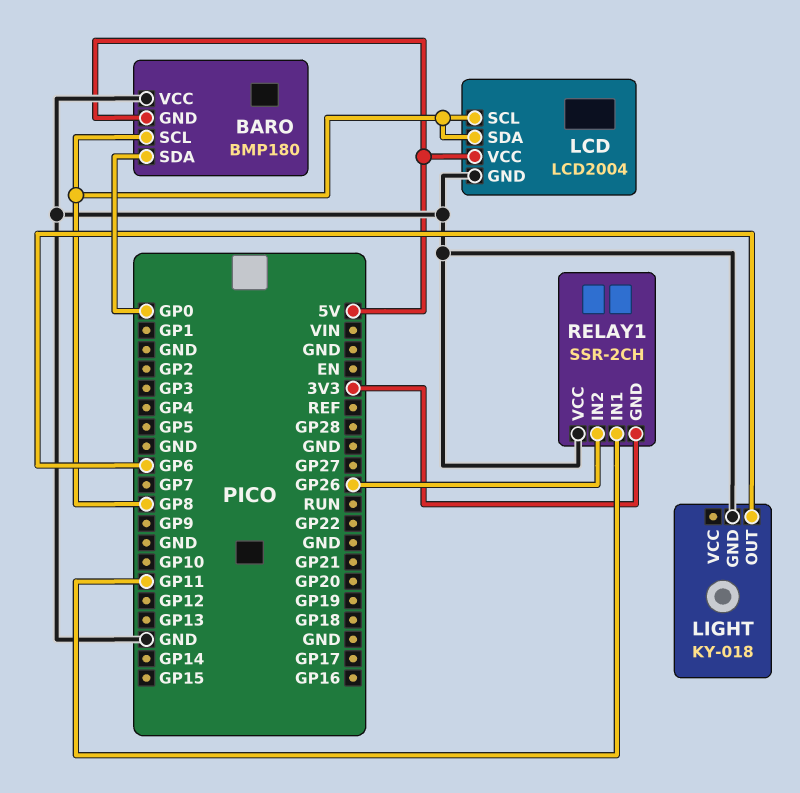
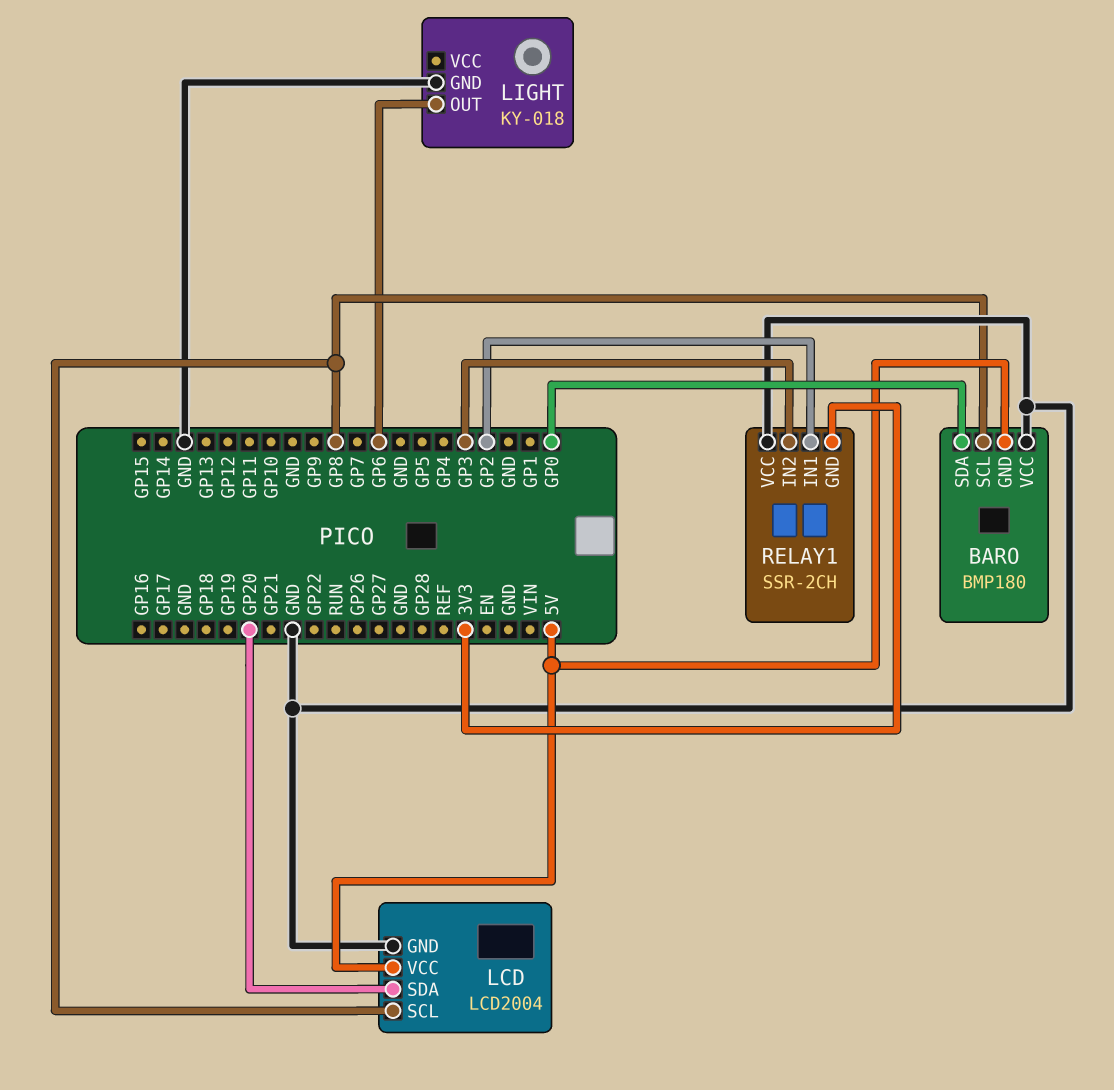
LCD pin SDA: GP8 -> GP20
RELAY1 pin IN1: GP11 -> GP2
RELAY1 pin IN2: GP26 -> GP3

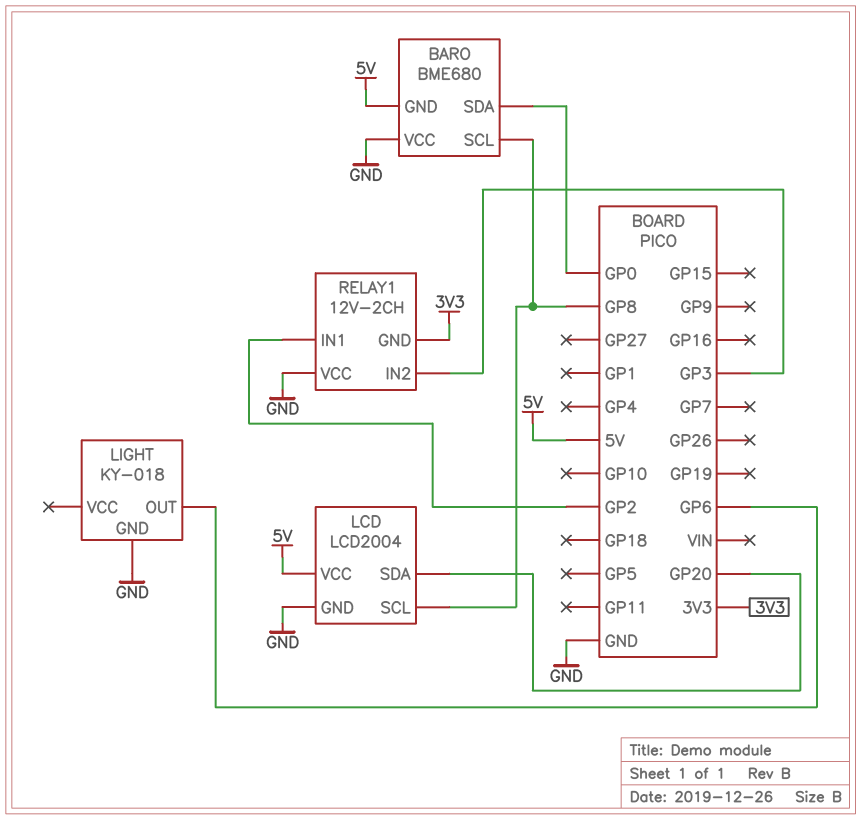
BARO: BMP180 -> BME680
RELAY1: SSR-2CH -> 12V-2CH

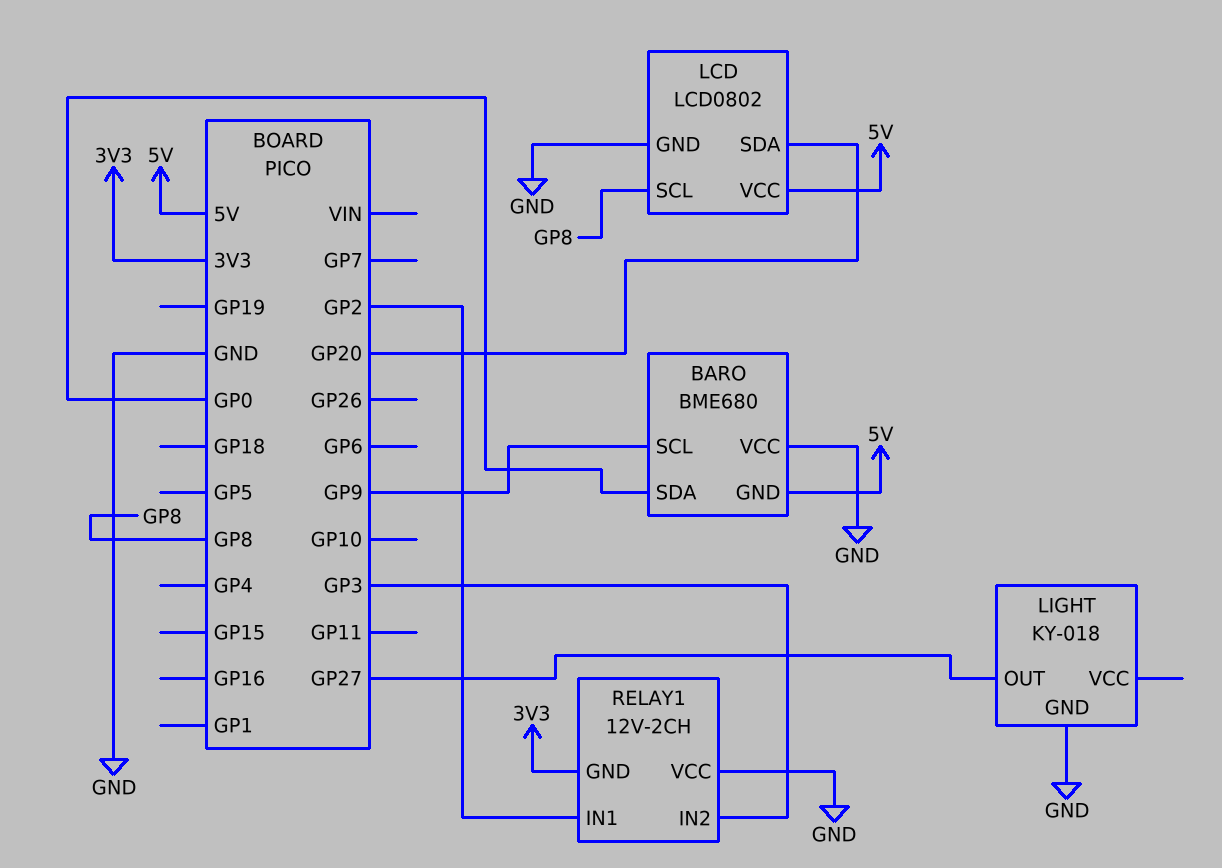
BARO pin SCL: GP8 -> GP9
LCD: LCD2004 -> LCD0802
LIGHT pin OUT: GP6 -> GP27

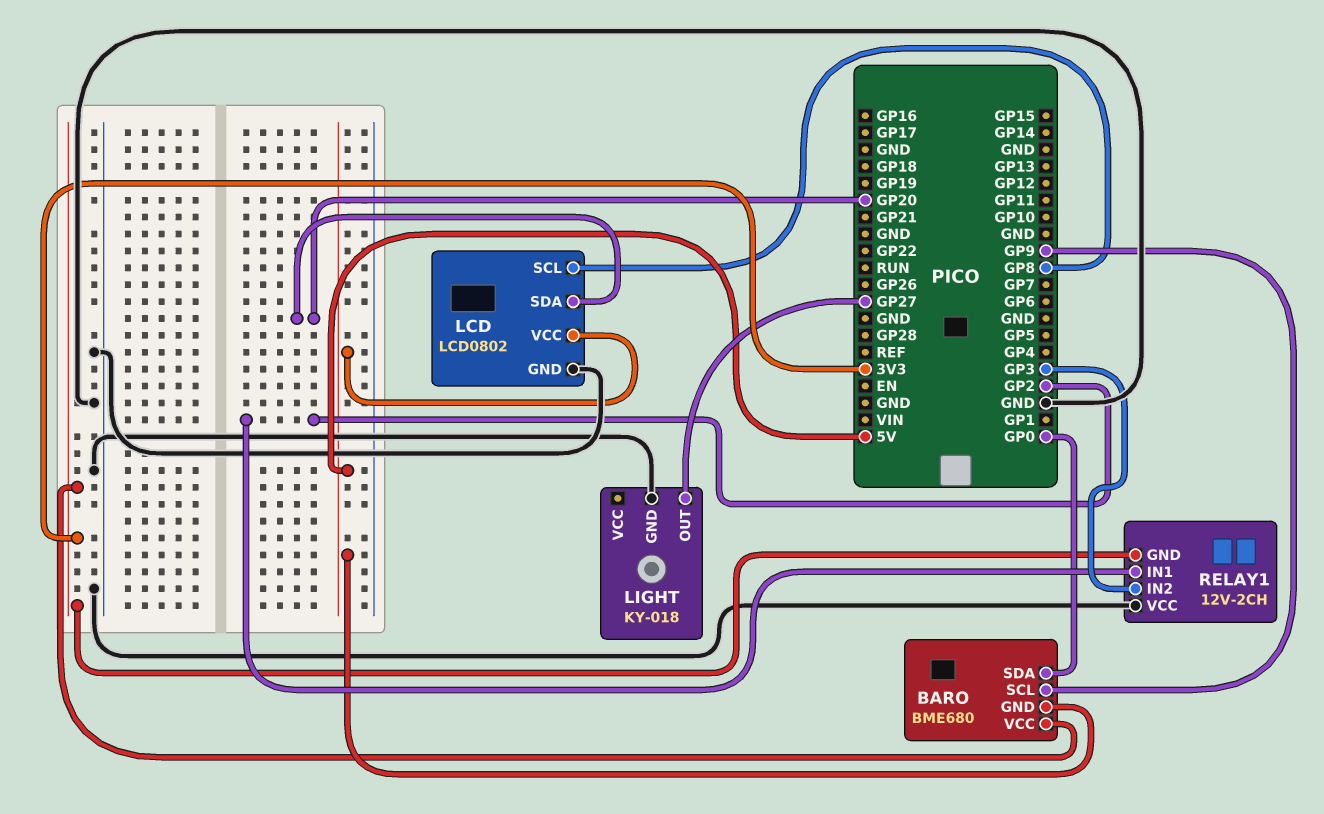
BARO pin VCC: GND -> 3V3

